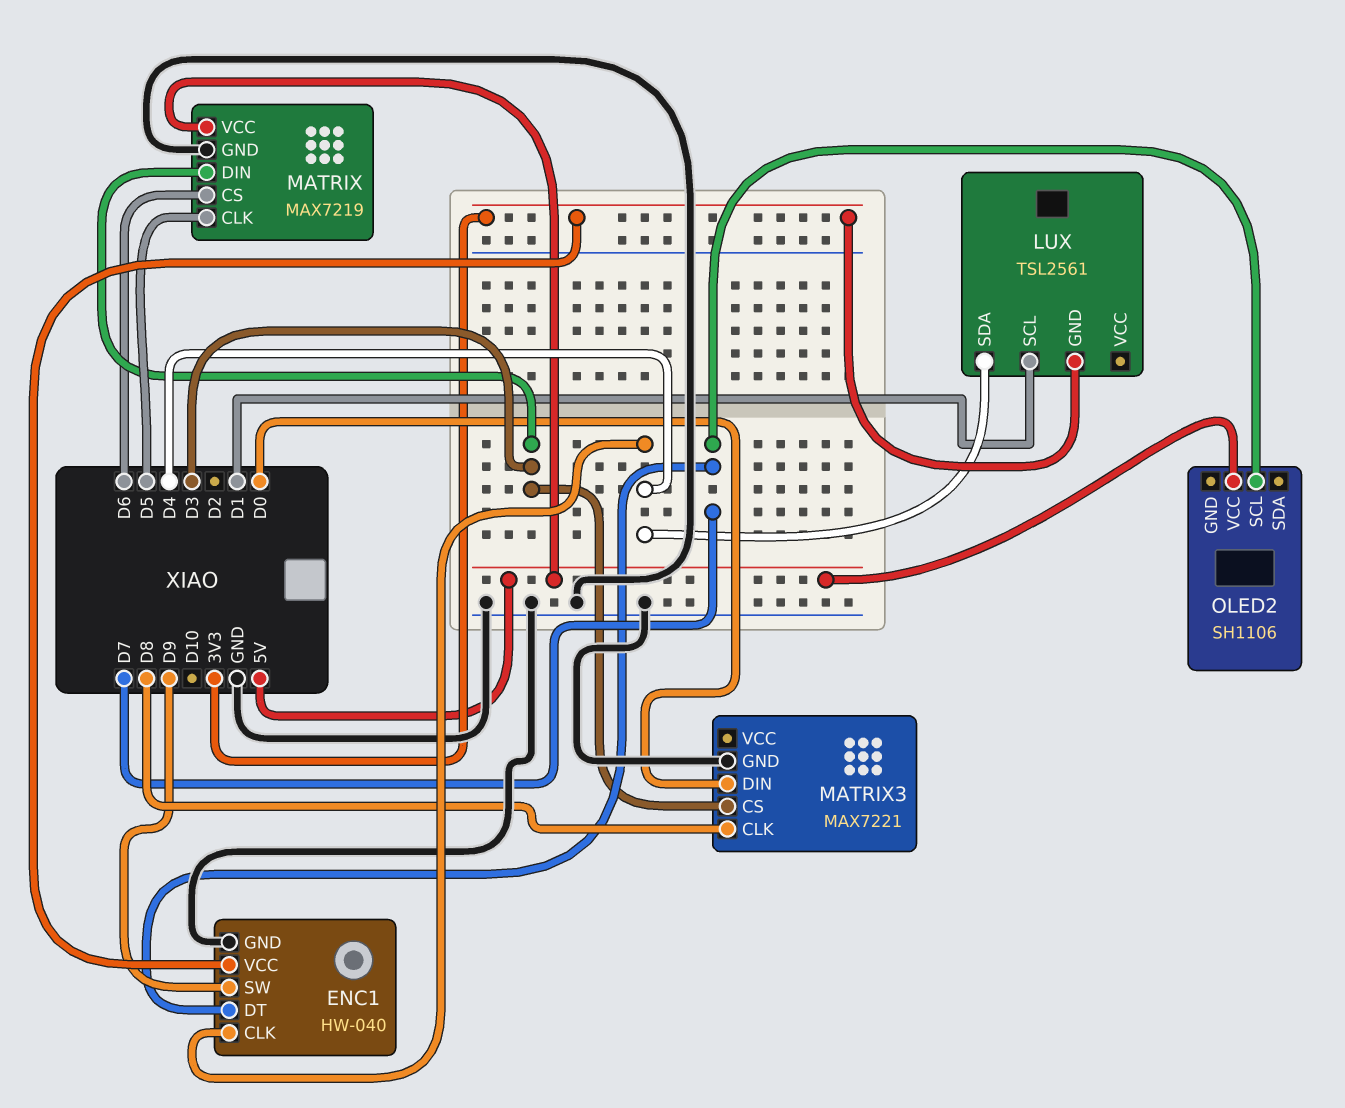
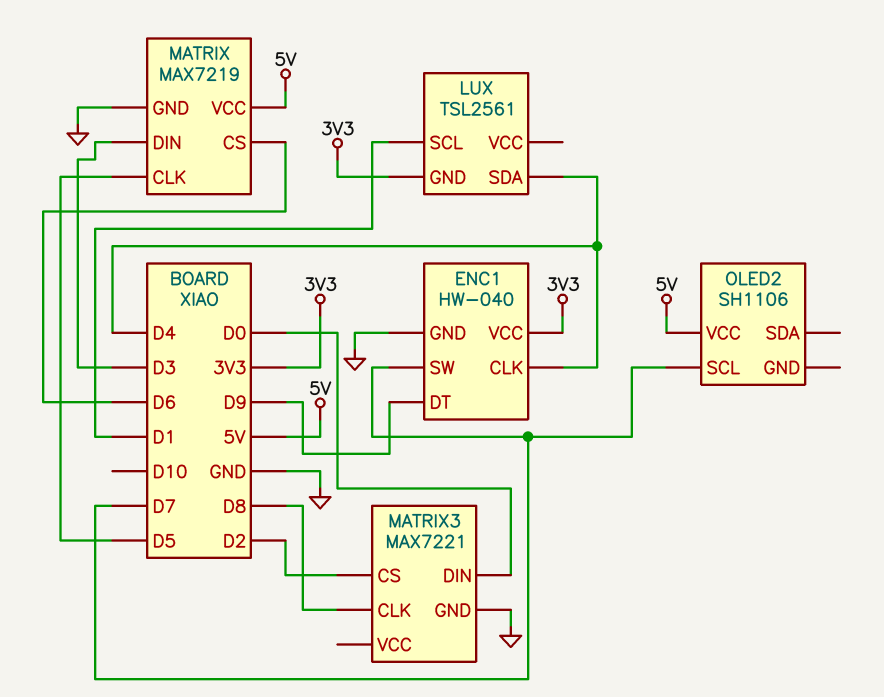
ENC1 pin DT: D7 -> D9
ENC1 pin SW: D9 -> D7
MATRIX3 pin CS: D3 -> D2

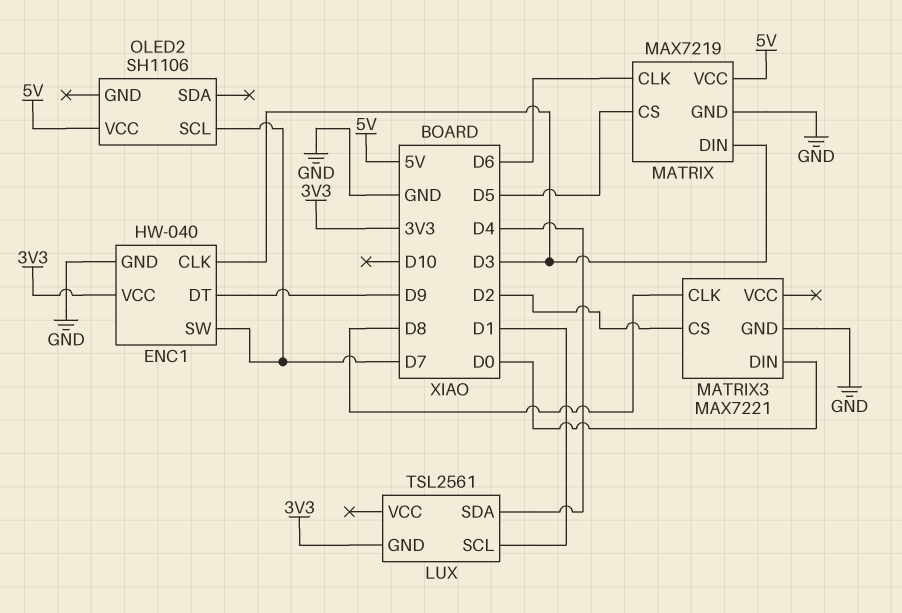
ENC1 pin CLK: D4 -> D3
MATRIX pin CLK: D5 -> D6
MATRIX pin CS: D6 -> D5

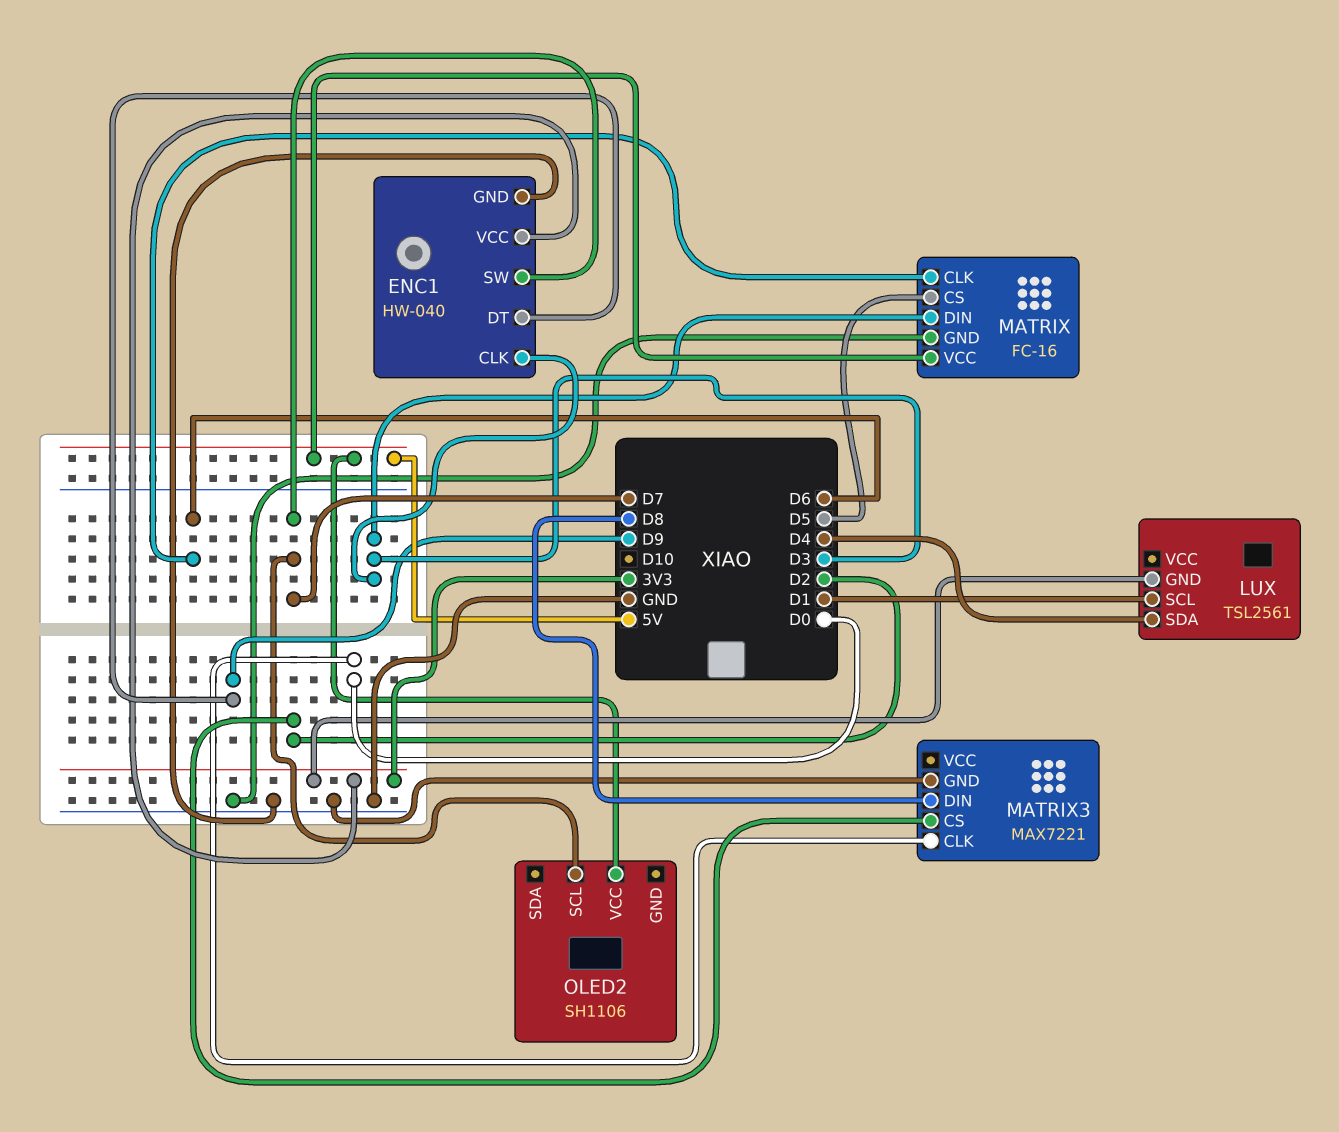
MATRIX: MAX7219 -> FC-16
MATRIX3 pin CLK: D8 -> D0
MATRIX3 pin DIN: D0 -> D8

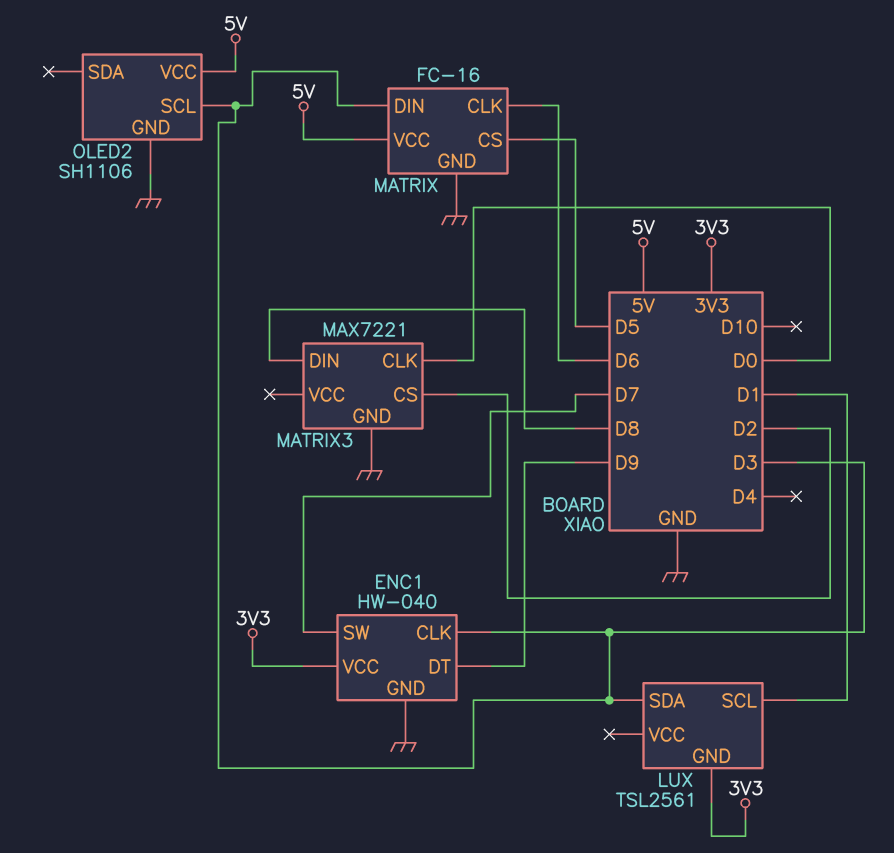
LUX pin SDA: D4 -> D3
OLED2 pin GND: none -> GND
OLED2 pin SCL: D7 -> D3

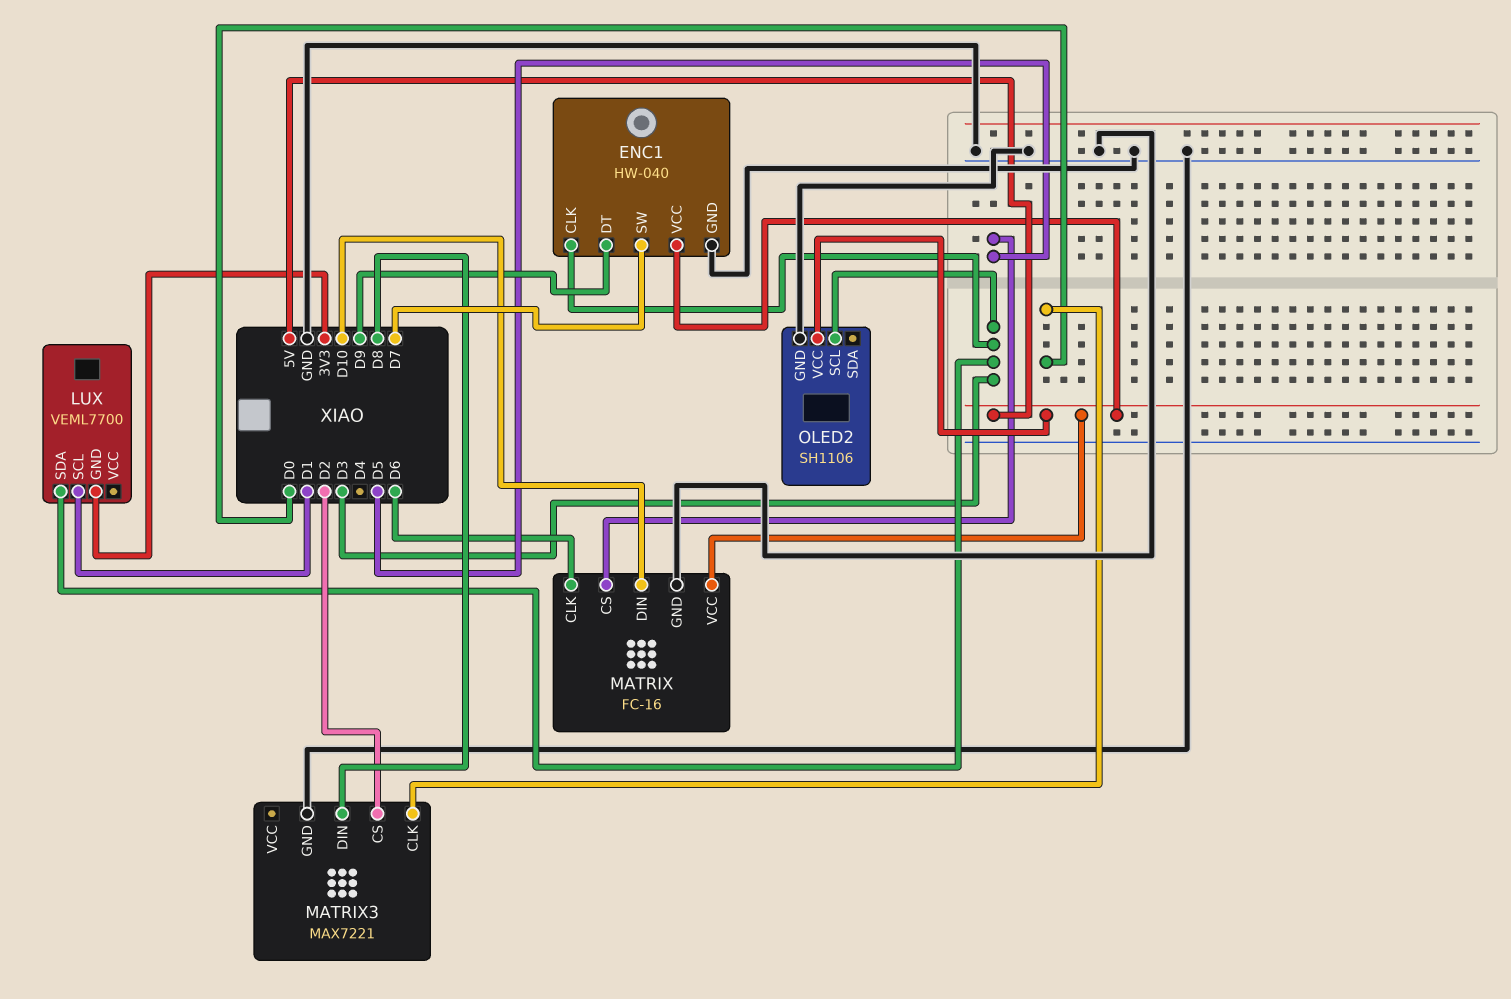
ENC1 pin VCC: 3V3 -> 5V
LUX: TSL2561 -> VEML7700
MATRIX pin DIN: D3 -> D10

